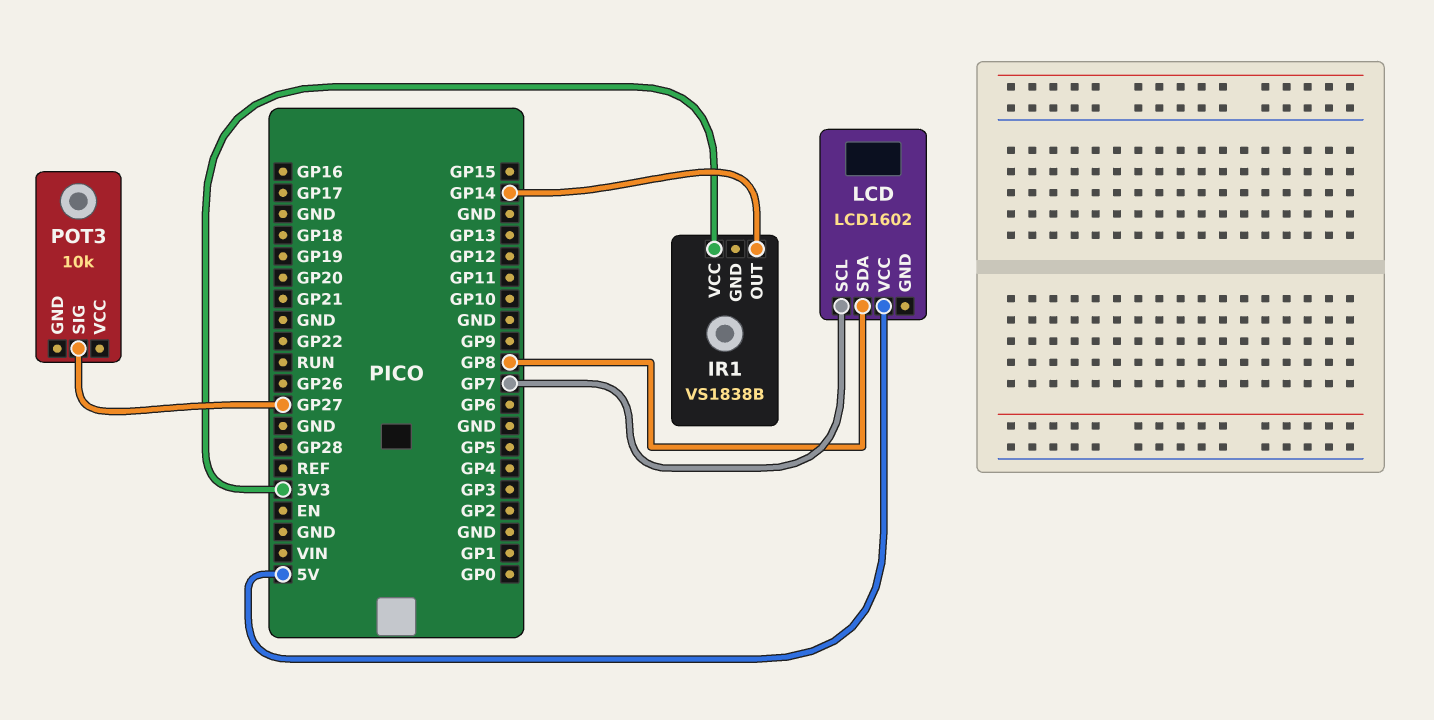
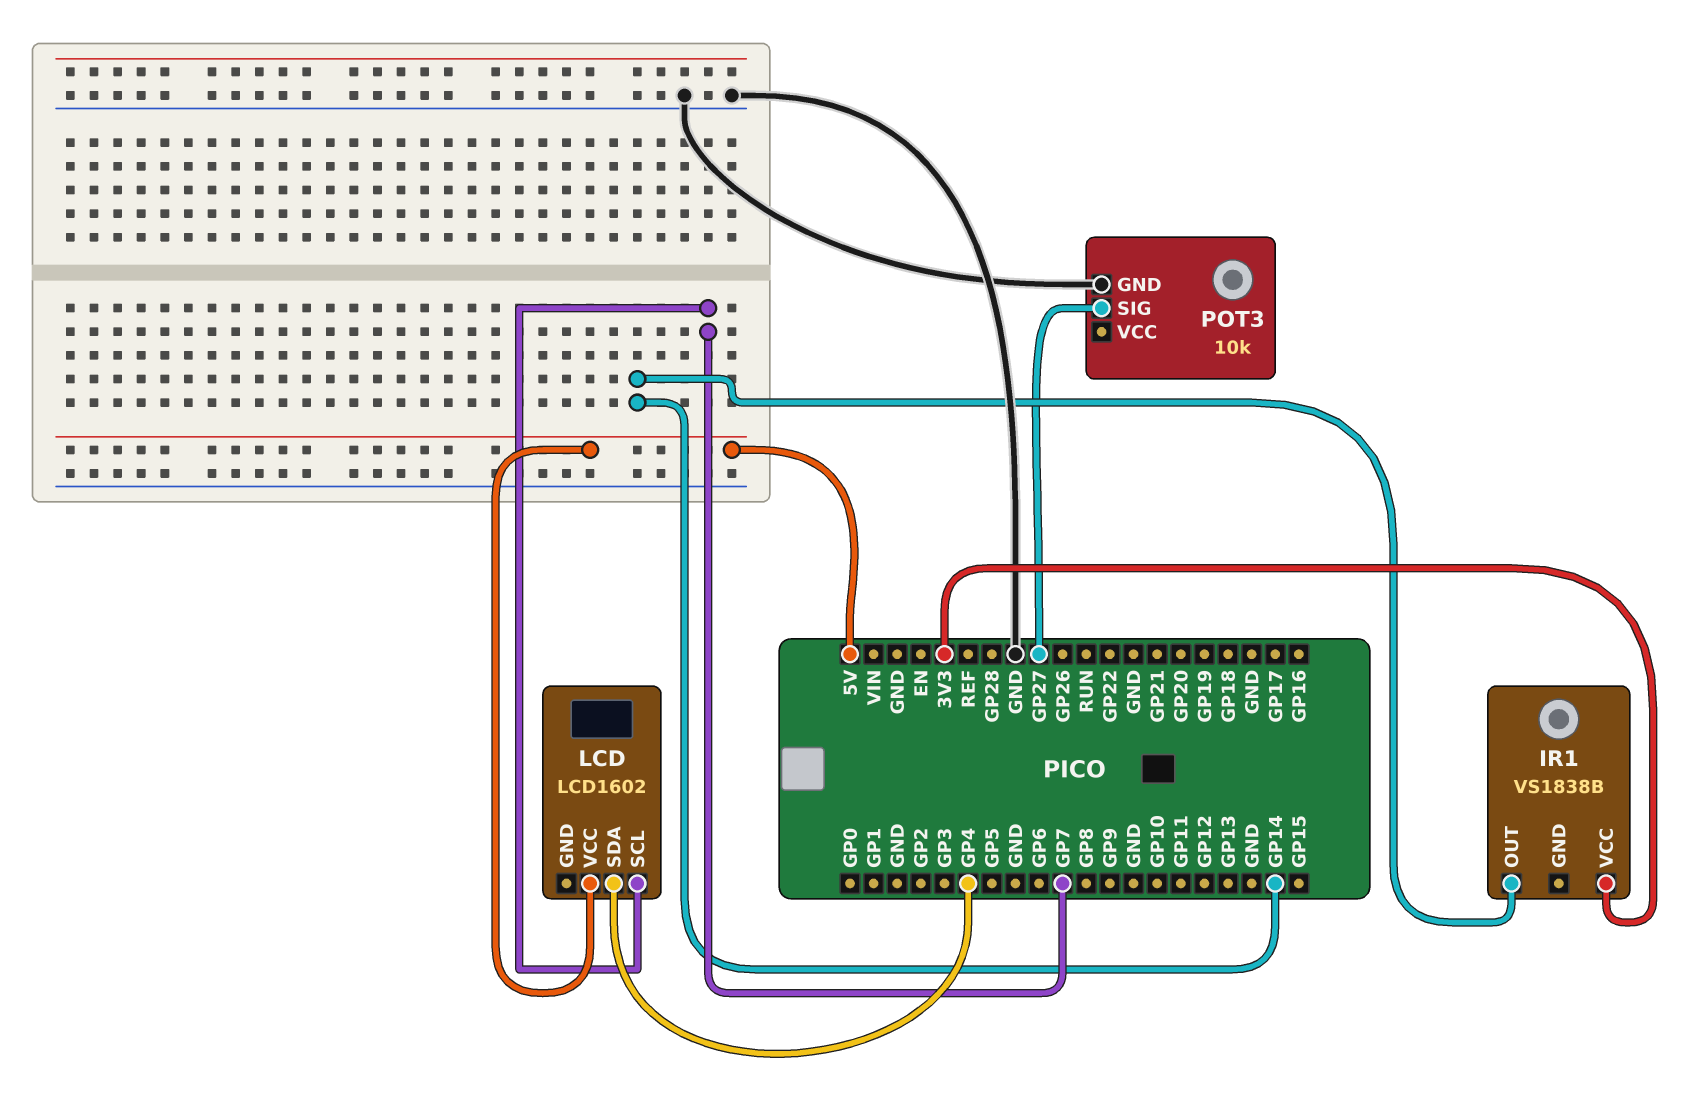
LCD pin SDA: GP8 -> GP4
POT3 pin GND: none -> GND

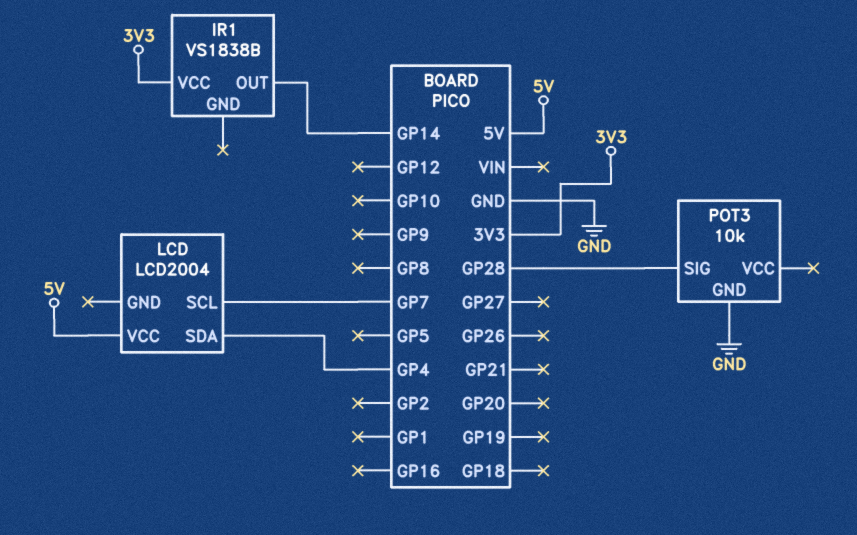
LCD: LCD1602 -> LCD2004
POT3 pin SIG: GP27 -> GP28

